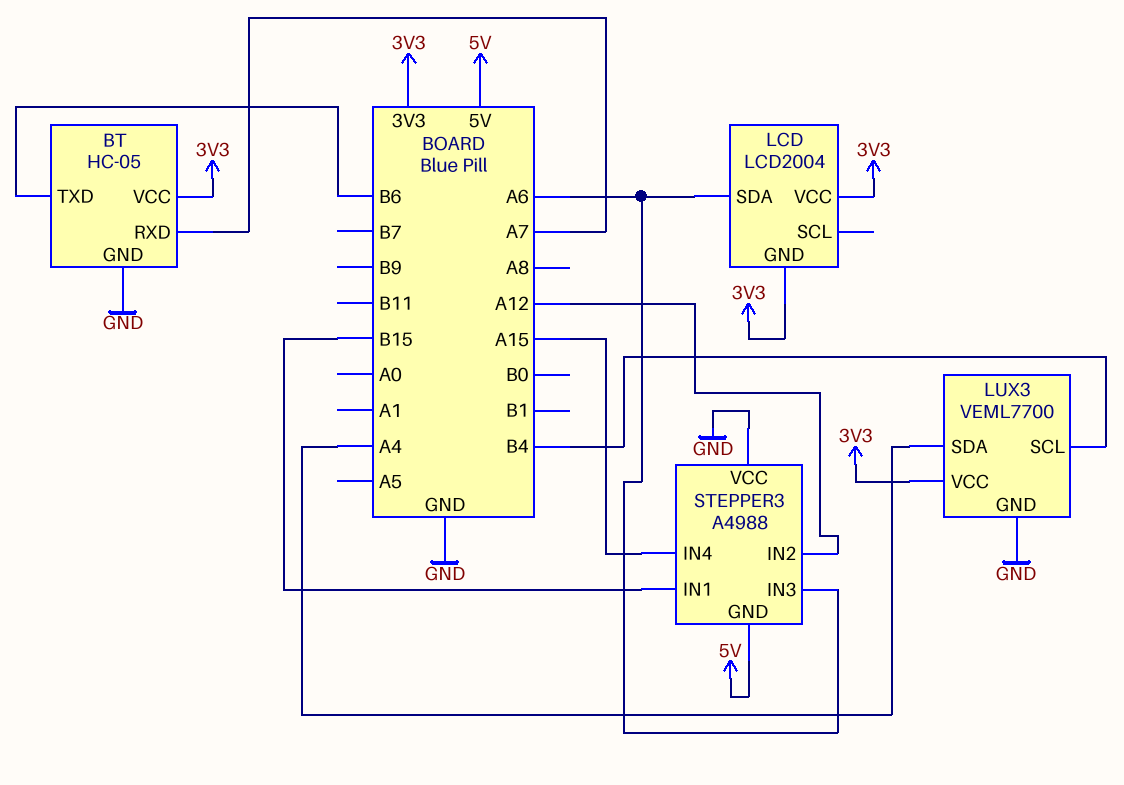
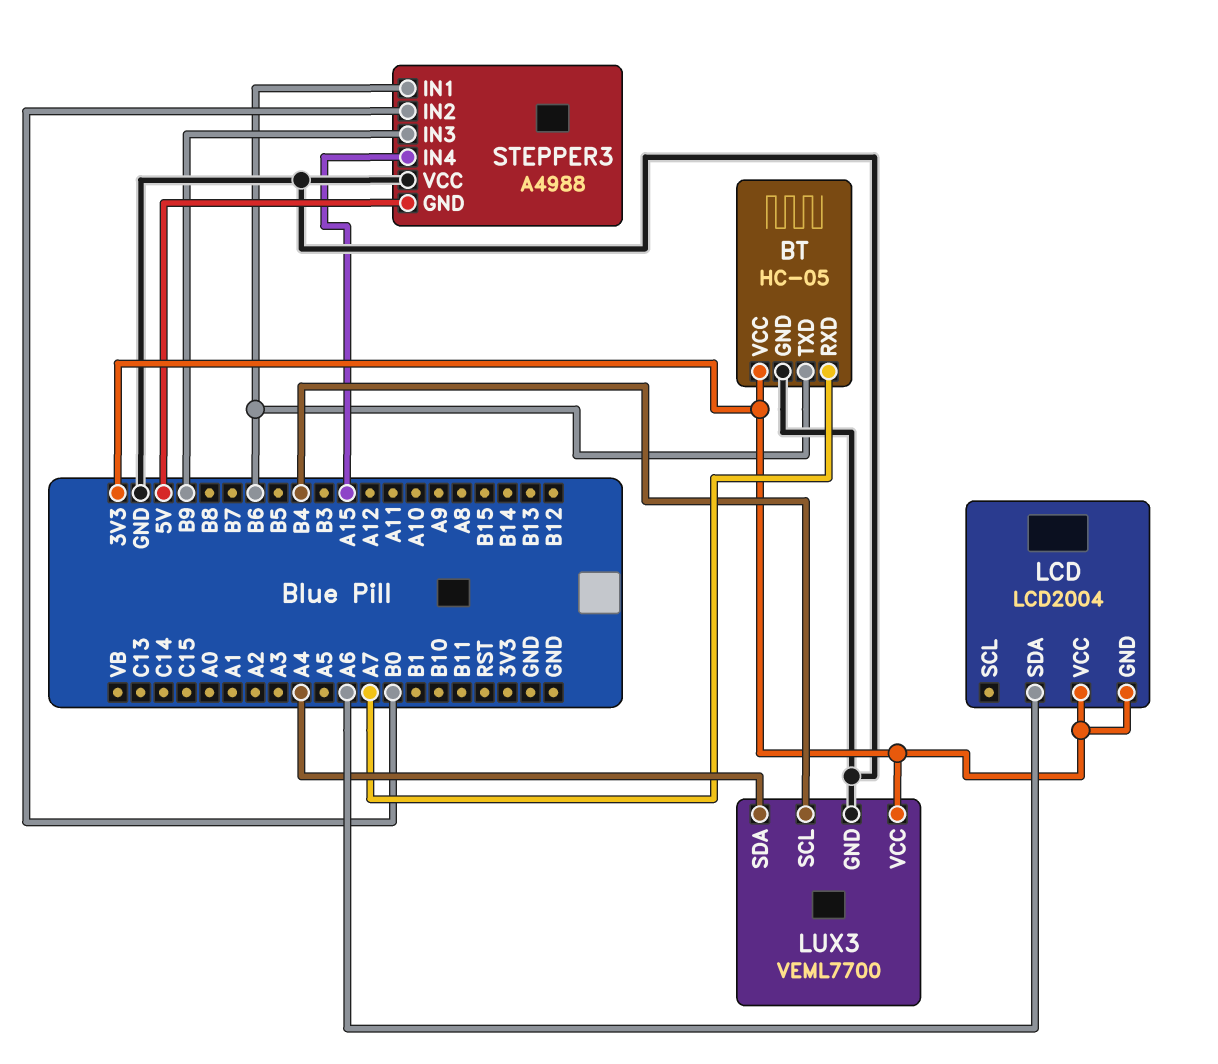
STEPPER3 pin IN1: B15 -> B6
STEPPER3 pin IN2: A12 -> B0
STEPPER3 pin IN3: A6 -> B9

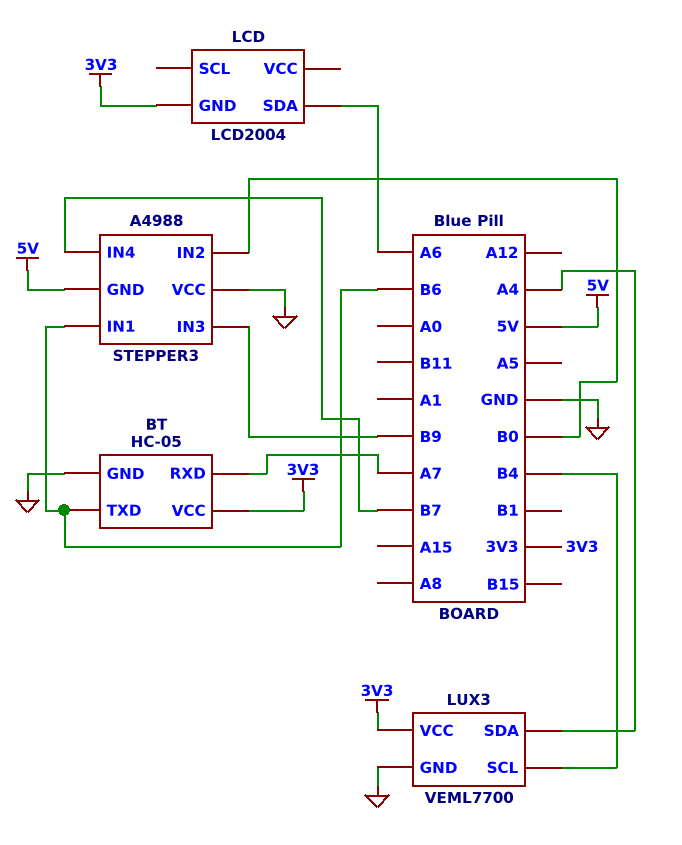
LCD pin VCC: 3V3 -> none
STEPPER3 pin IN4: A15 -> B7

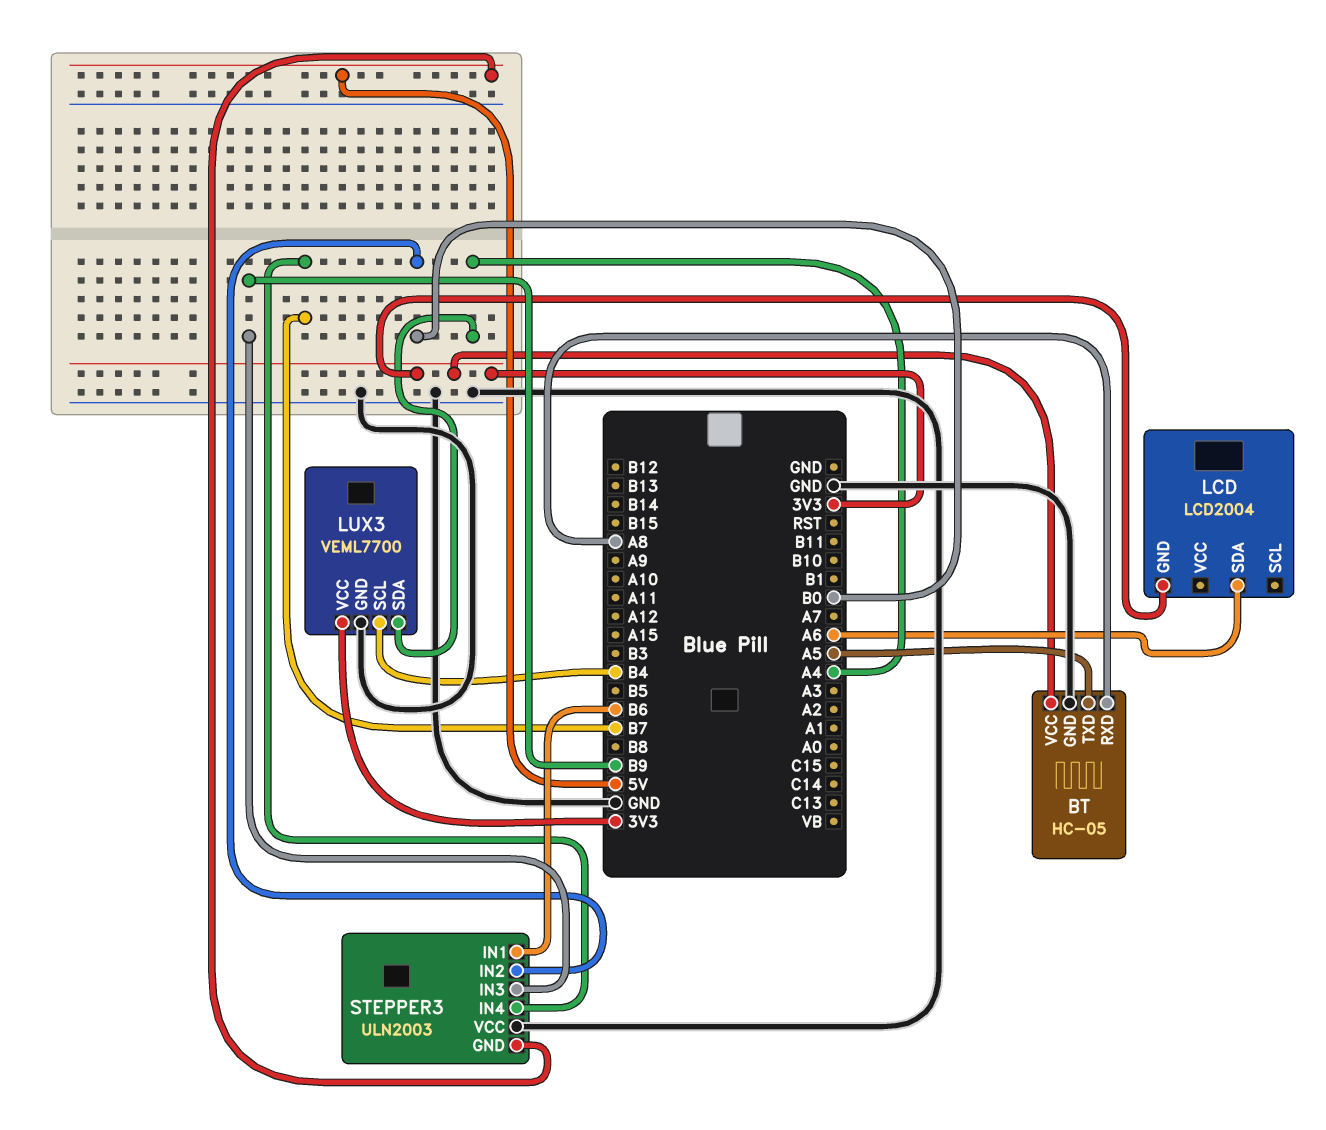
BT pin RXD: A7 -> A8
BT pin TXD: B6 -> A5
STEPPER3: A4988 -> ULN2003

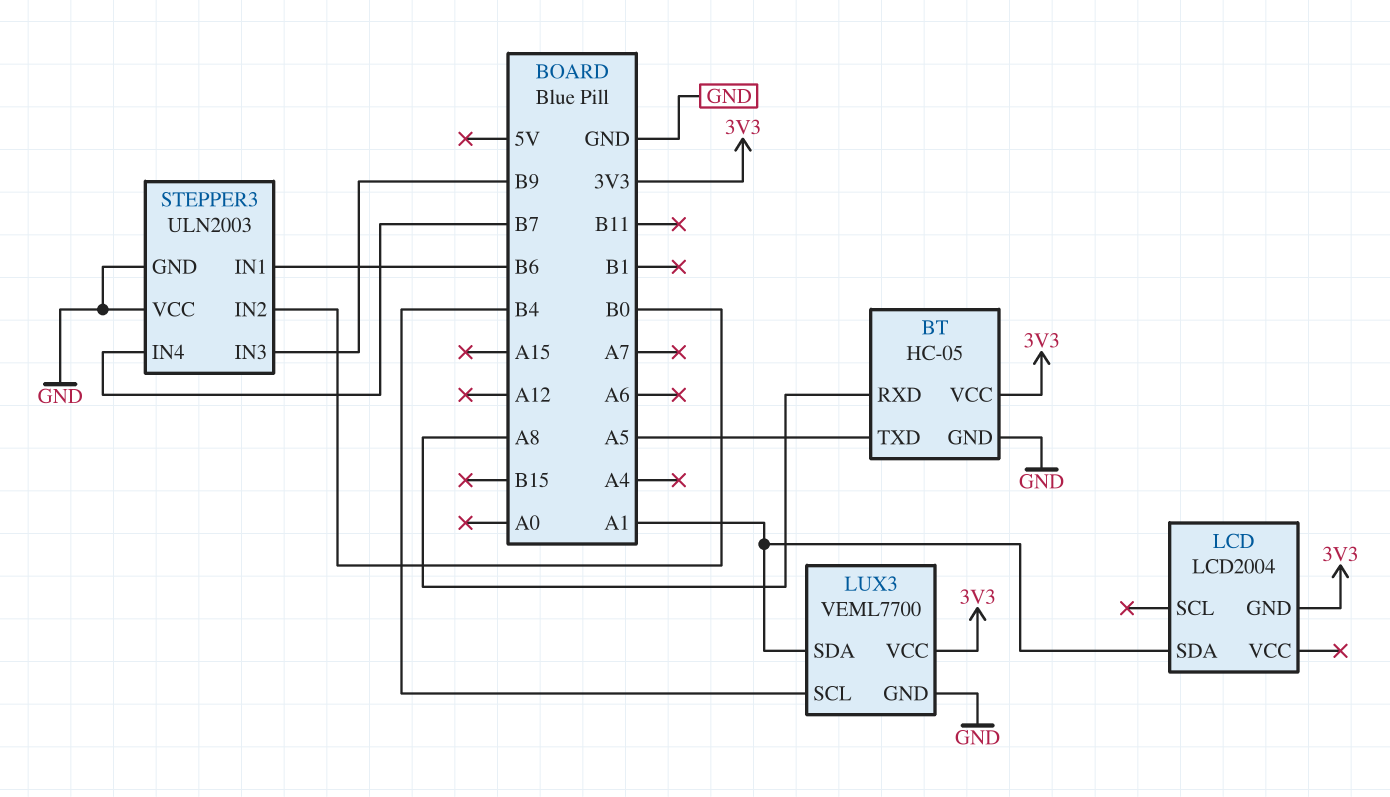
LCD pin SDA: A6 -> A1
LUX3 pin SDA: A4 -> A1
STEPPER3 pin GND: 5V -> GND

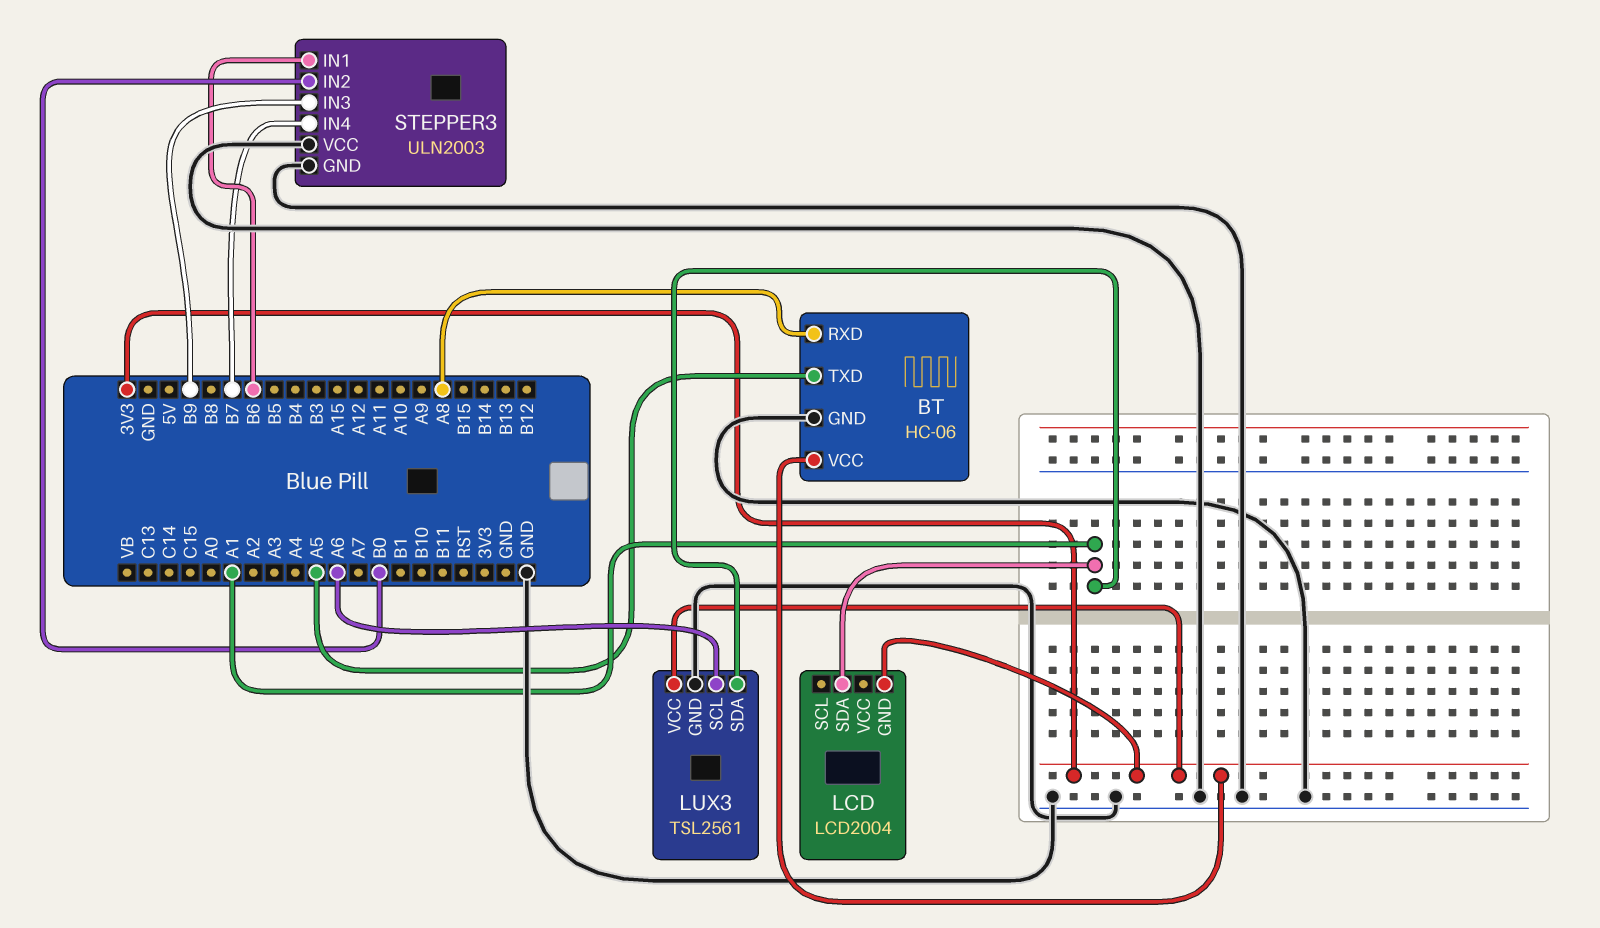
BT: HC-05 -> HC-06
LUX3: VEML7700 -> TSL2561
LUX3 pin SCL: B4 -> A6

